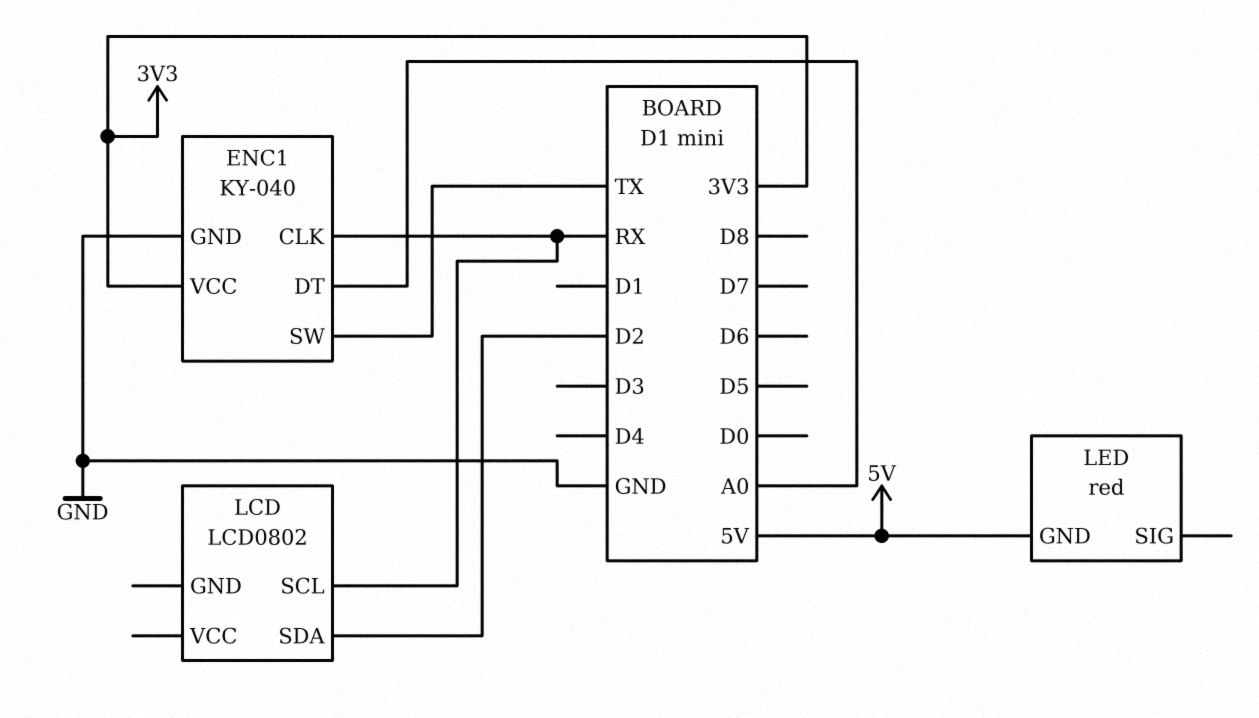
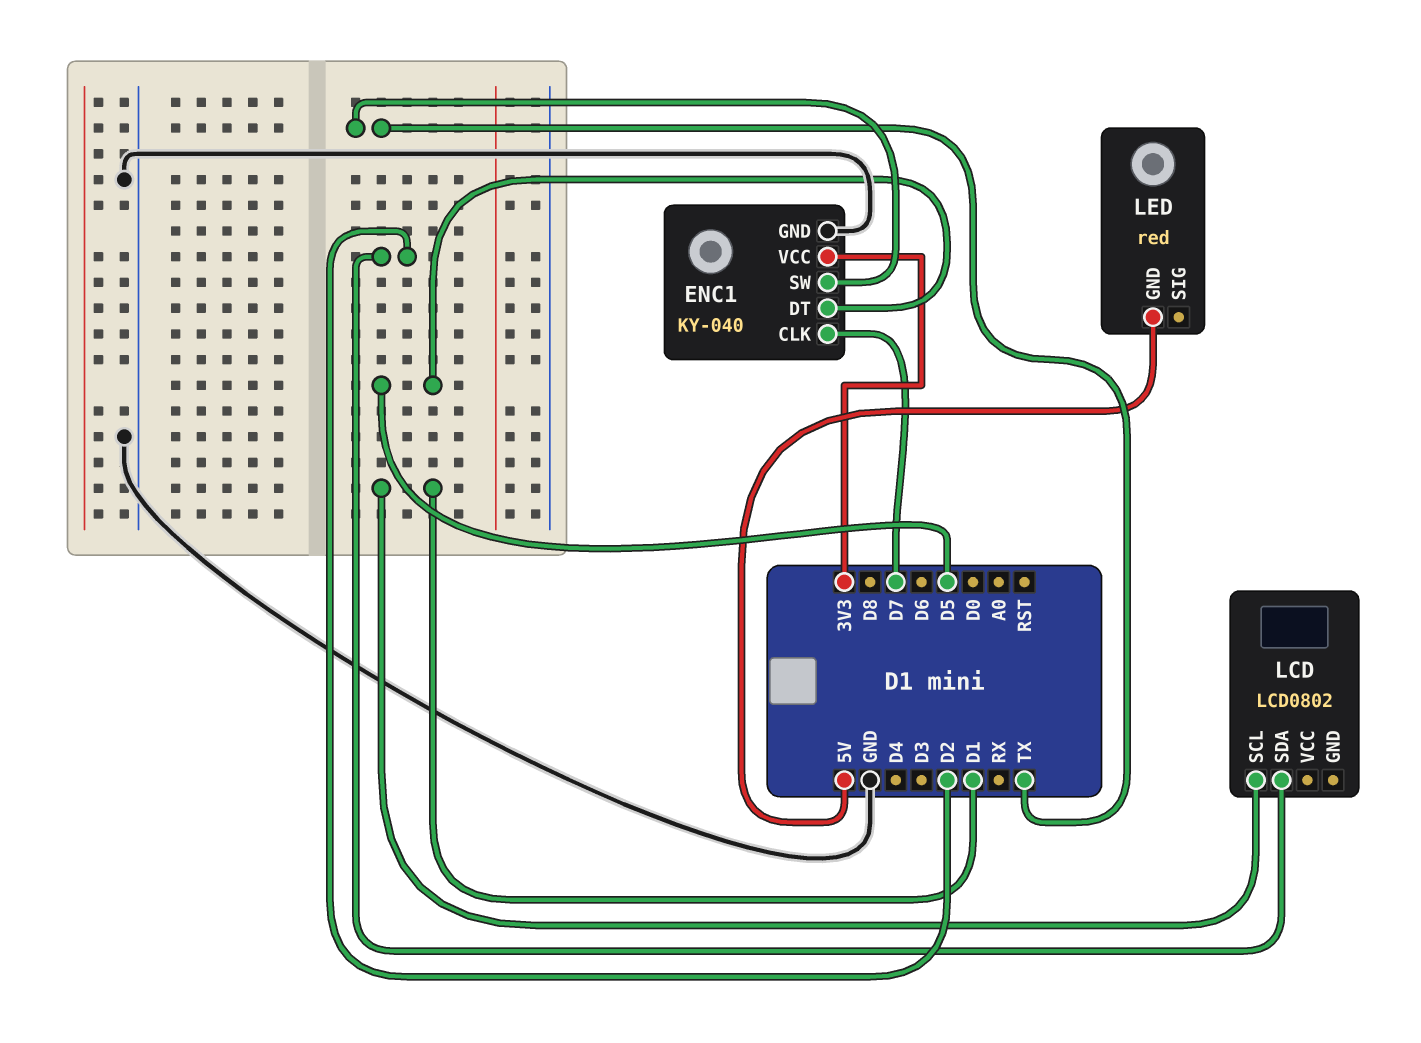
ENC1 pin CLK: RX -> D7
ENC1 pin DT: A0 -> D5
LCD pin SCL: RX -> D1

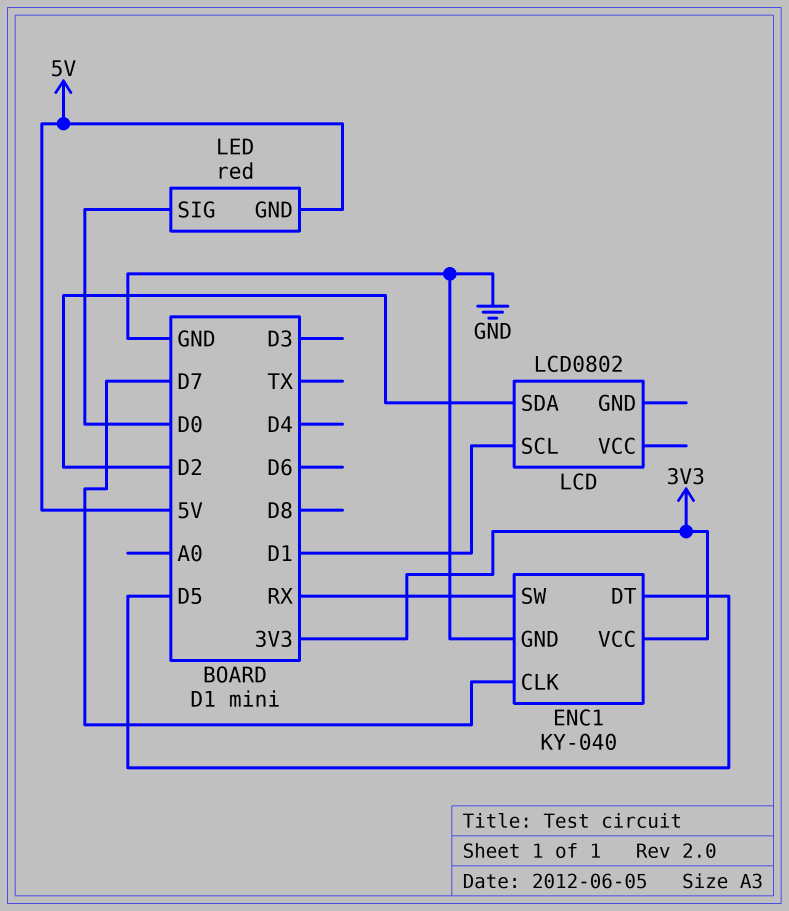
ENC1 pin SW: TX -> RX
LED pin SIG: none -> D0

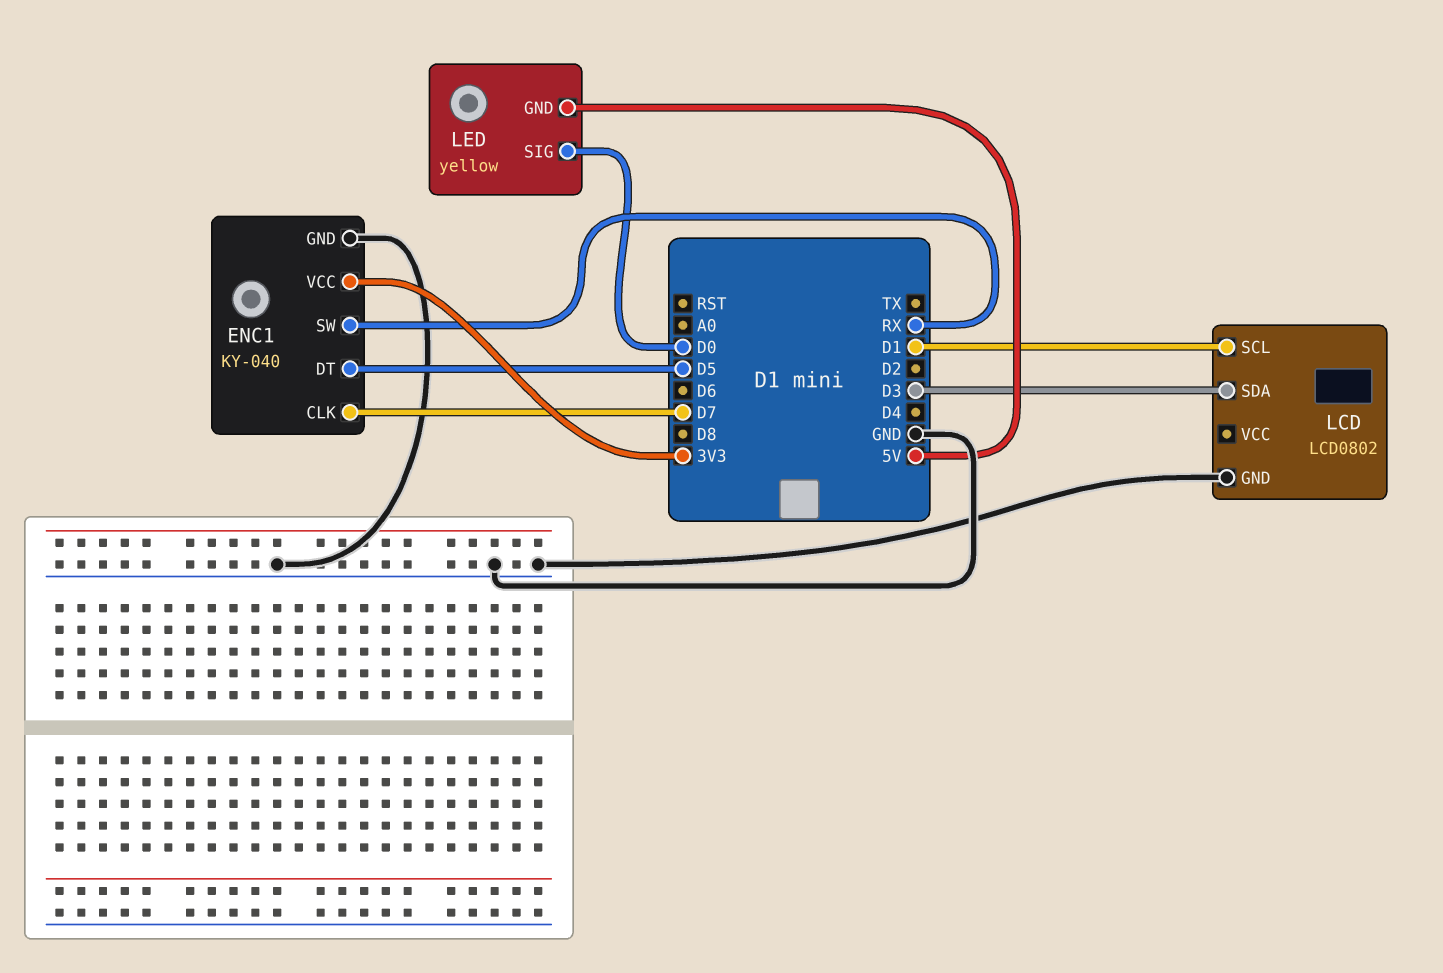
LCD pin GND: none -> GND
LCD pin SDA: D2 -> D3
LED: red -> yellow

